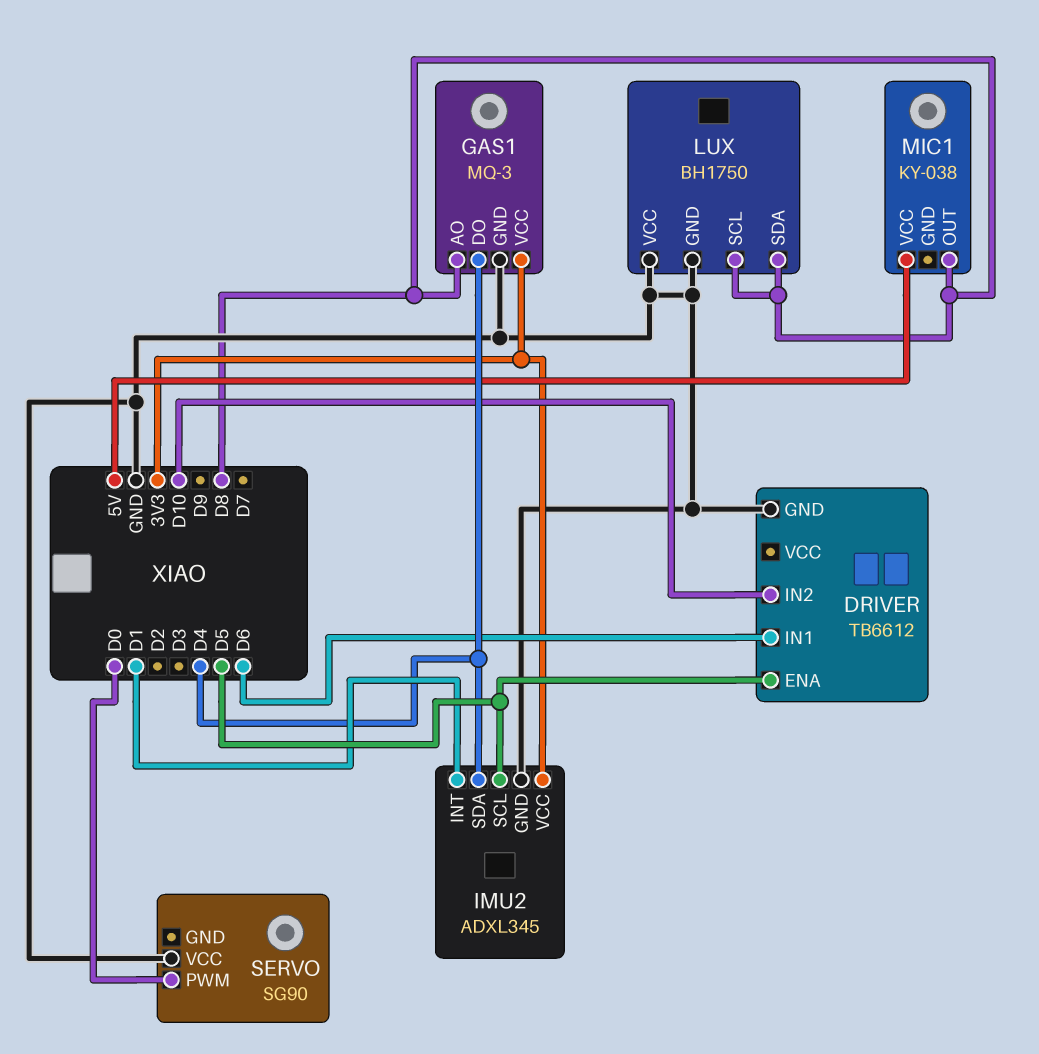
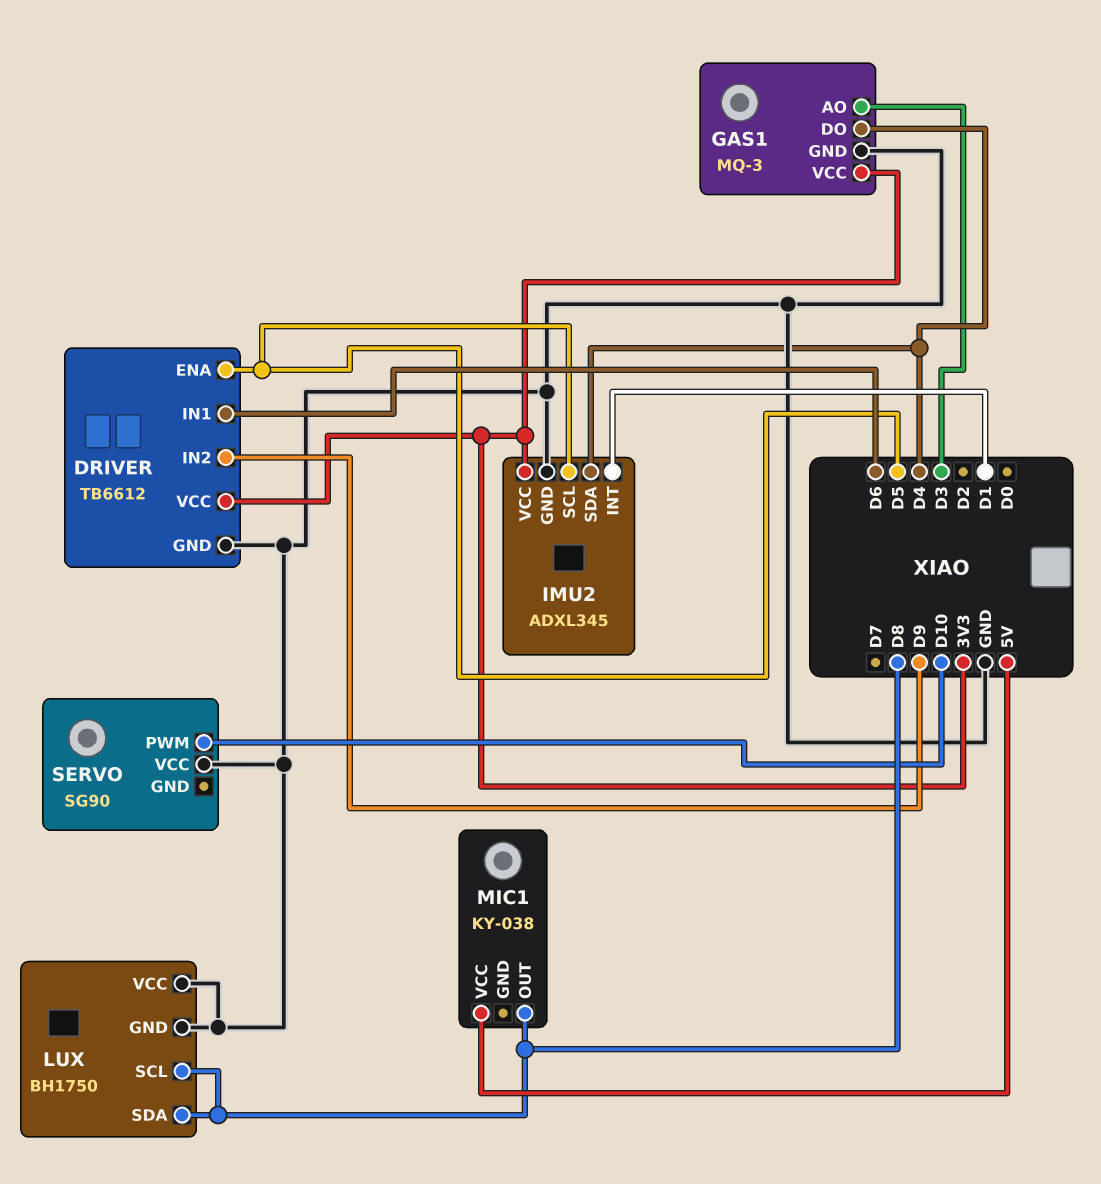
DRIVER pin IN2: D10 -> D9
DRIVER pin VCC: none -> 3V3
GAS1 pin AO: D8 -> D3
SERVO pin PWM: D0 -> D10

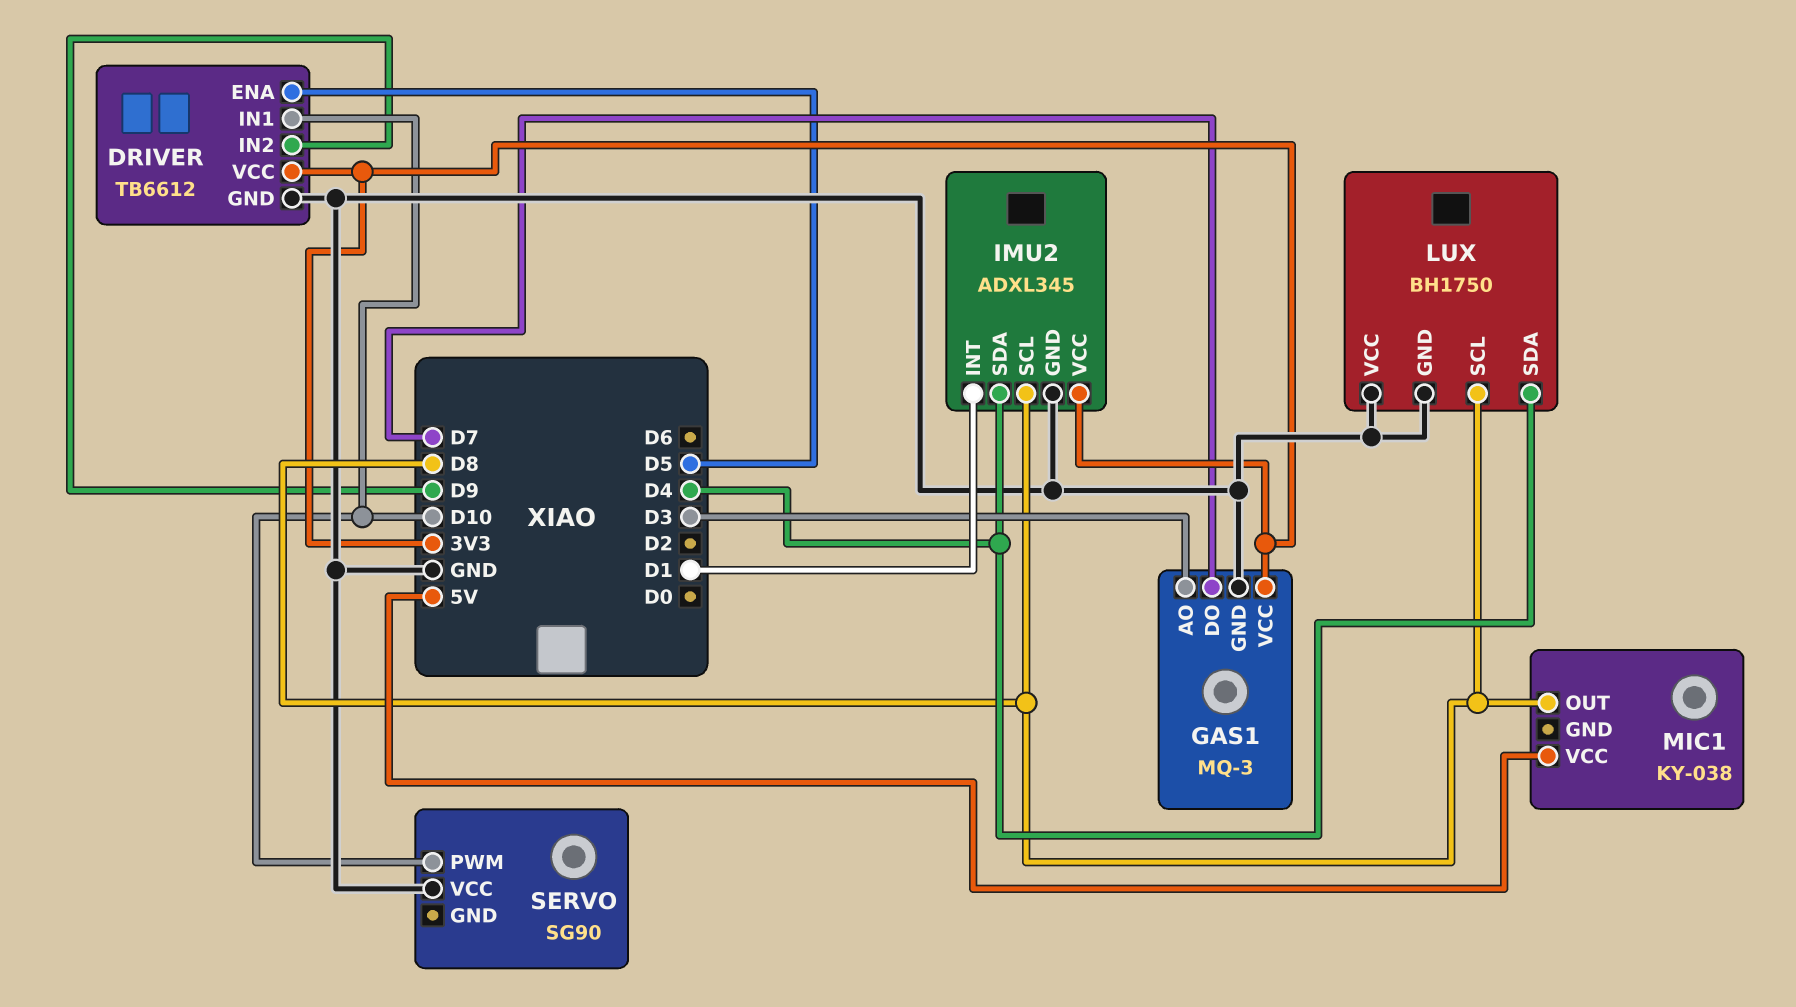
DRIVER pin IN1: D6 -> D10
GAS1 pin DO: D4 -> D7
IMU2 pin SCL: D5 -> D8
LUX pin SDA: D8 -> D4

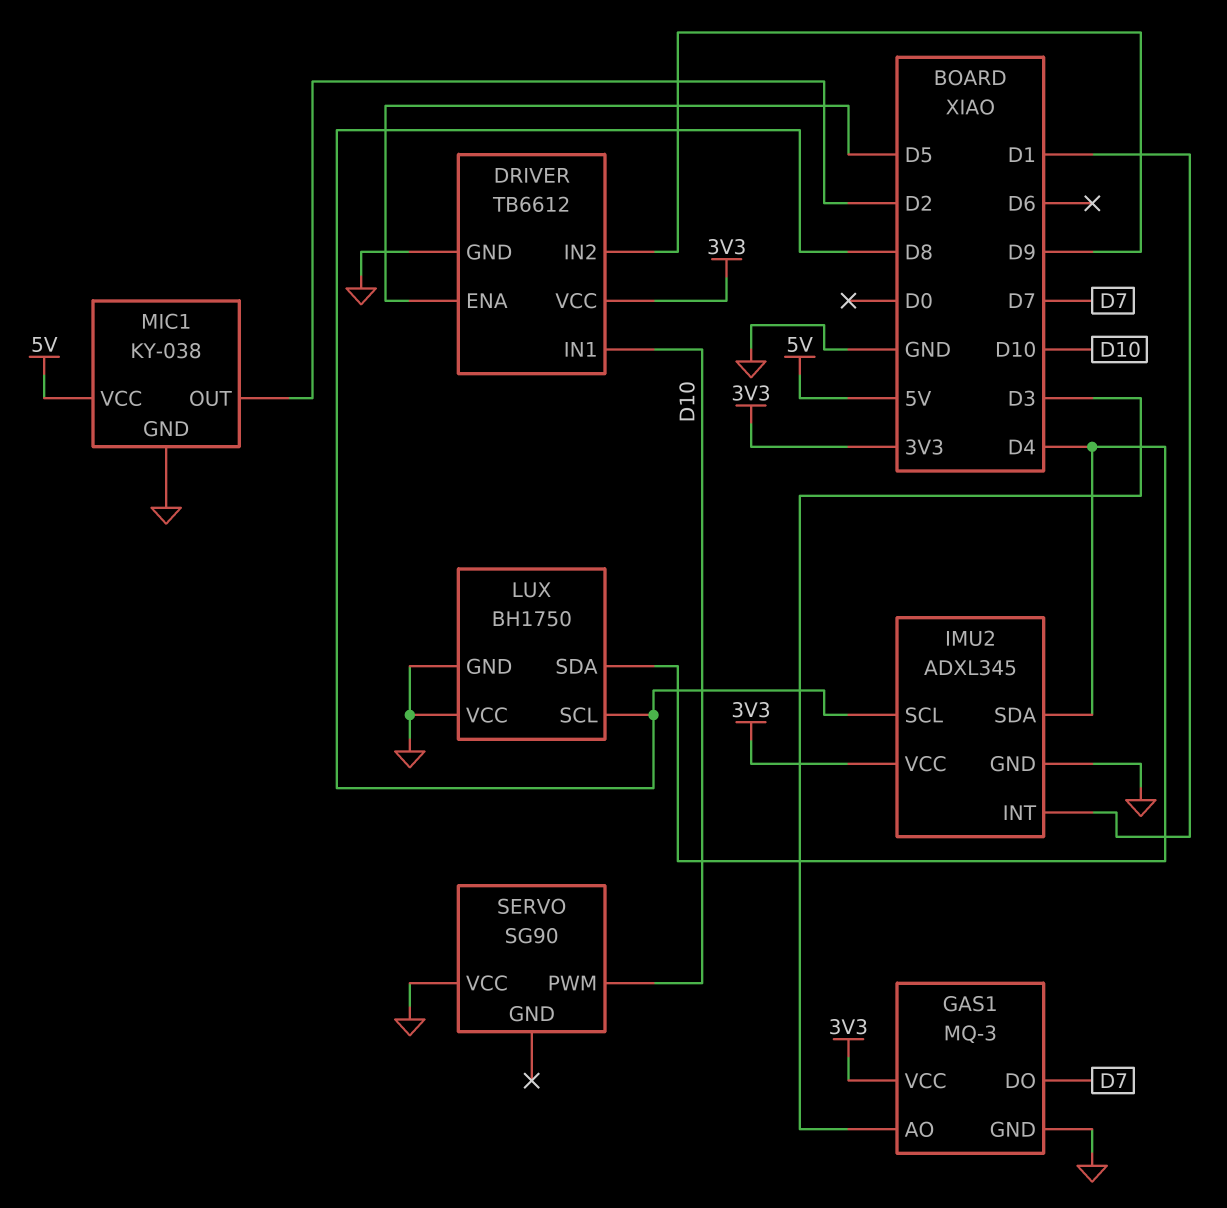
MIC1 pin GND: none -> GND
MIC1 pin OUT: D8 -> D2

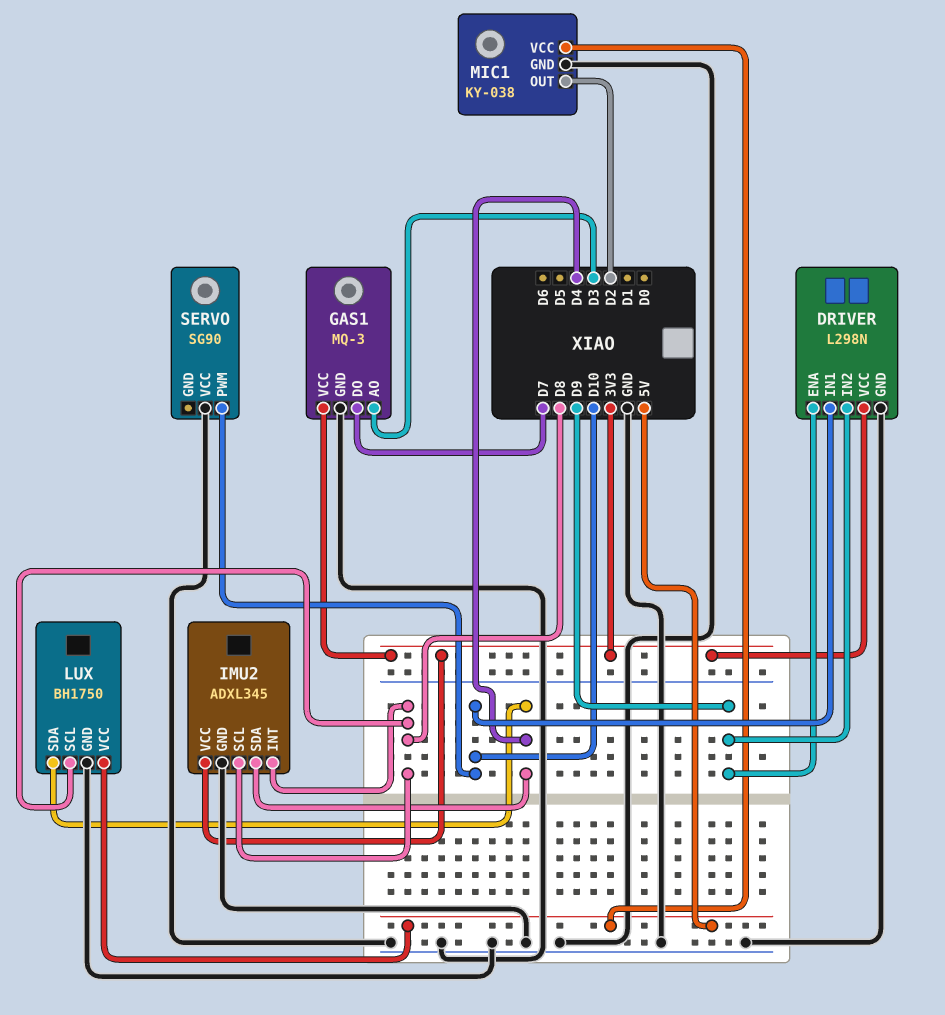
DRIVER: TB6612 -> L298N
DRIVER pin ENA: D5 -> D9
IMU2 pin INT: D1 -> D8
LUX pin VCC: GND -> 5V

